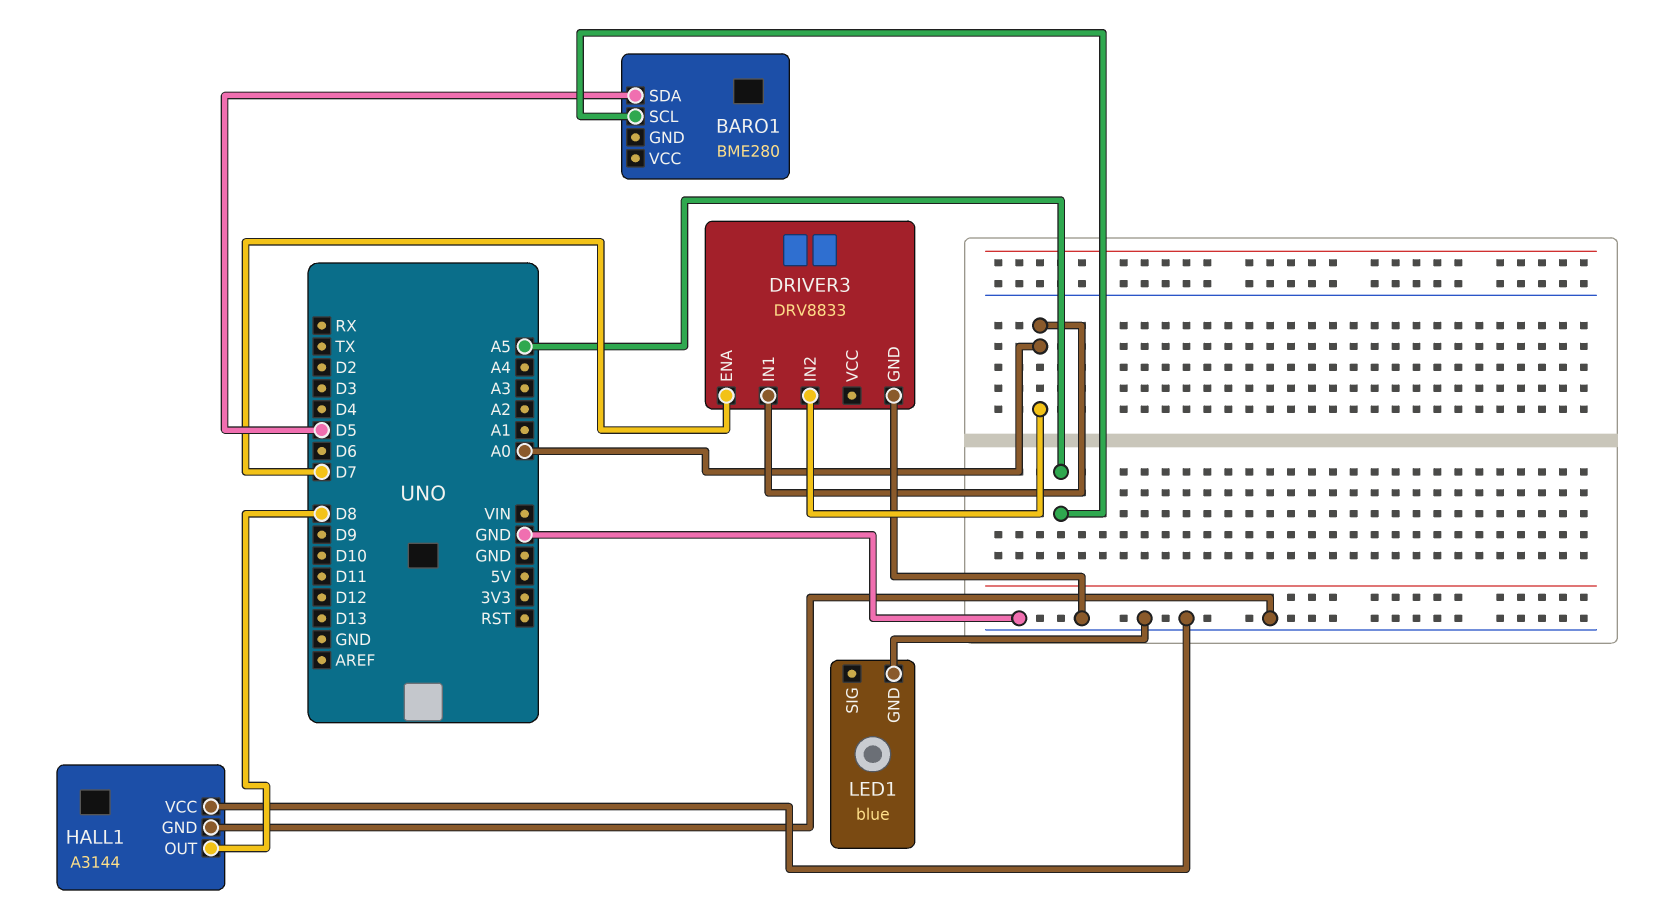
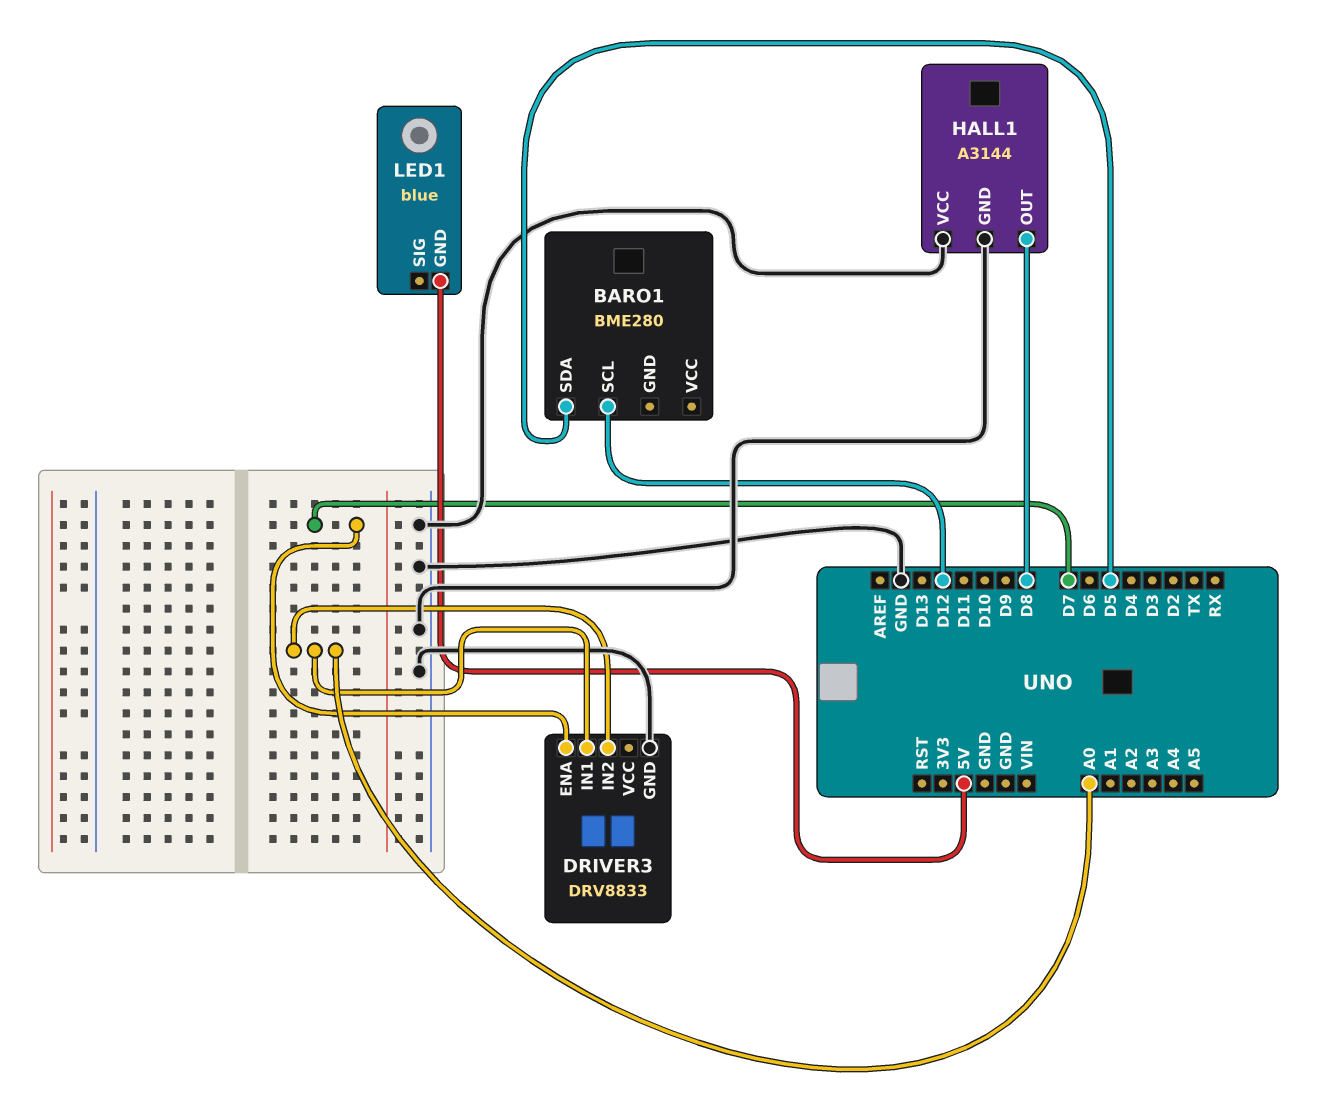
BARO1 pin SCL: A5 -> D12
LED1 pin GND: GND -> 5V

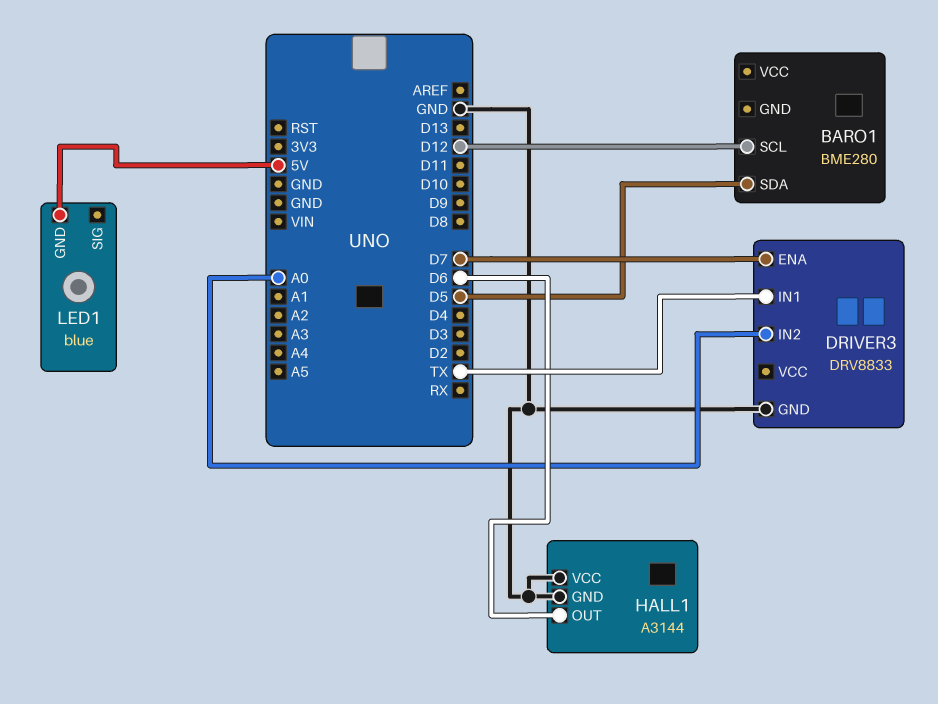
DRIVER3 pin IN1: A0 -> TX
HALL1 pin OUT: D8 -> D6

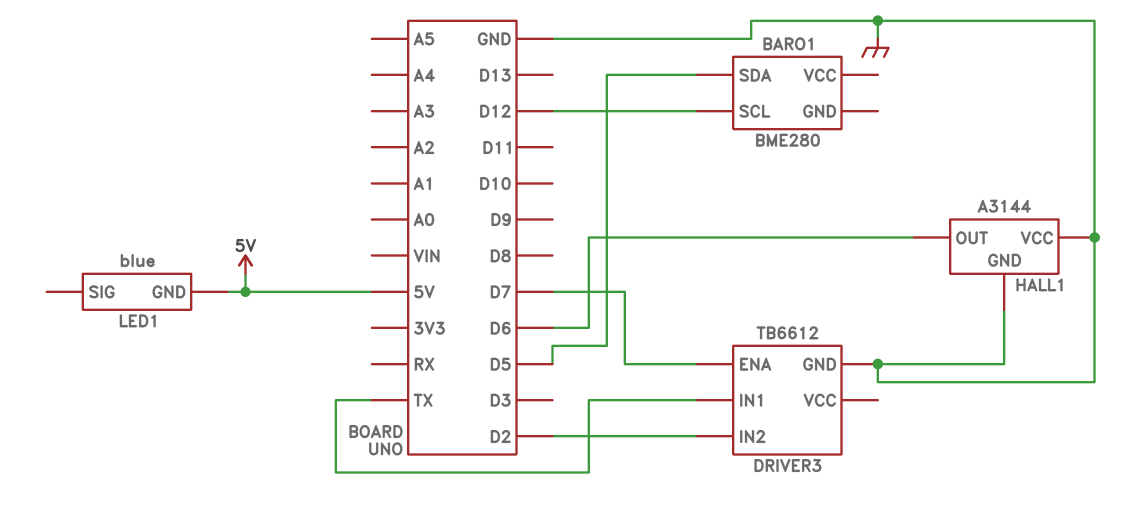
DRIVER3: DRV8833 -> TB6612
DRIVER3 pin IN2: A0 -> D2

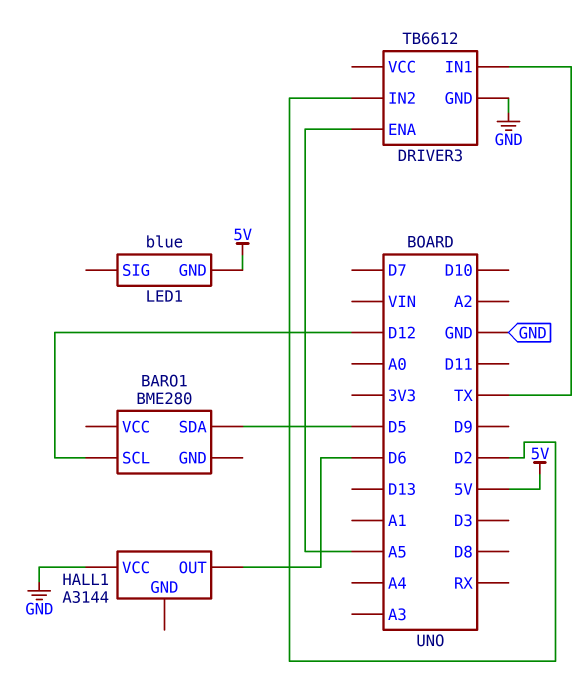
DRIVER3 pin ENA: D7 -> A5
HALL1 pin GND: GND -> none

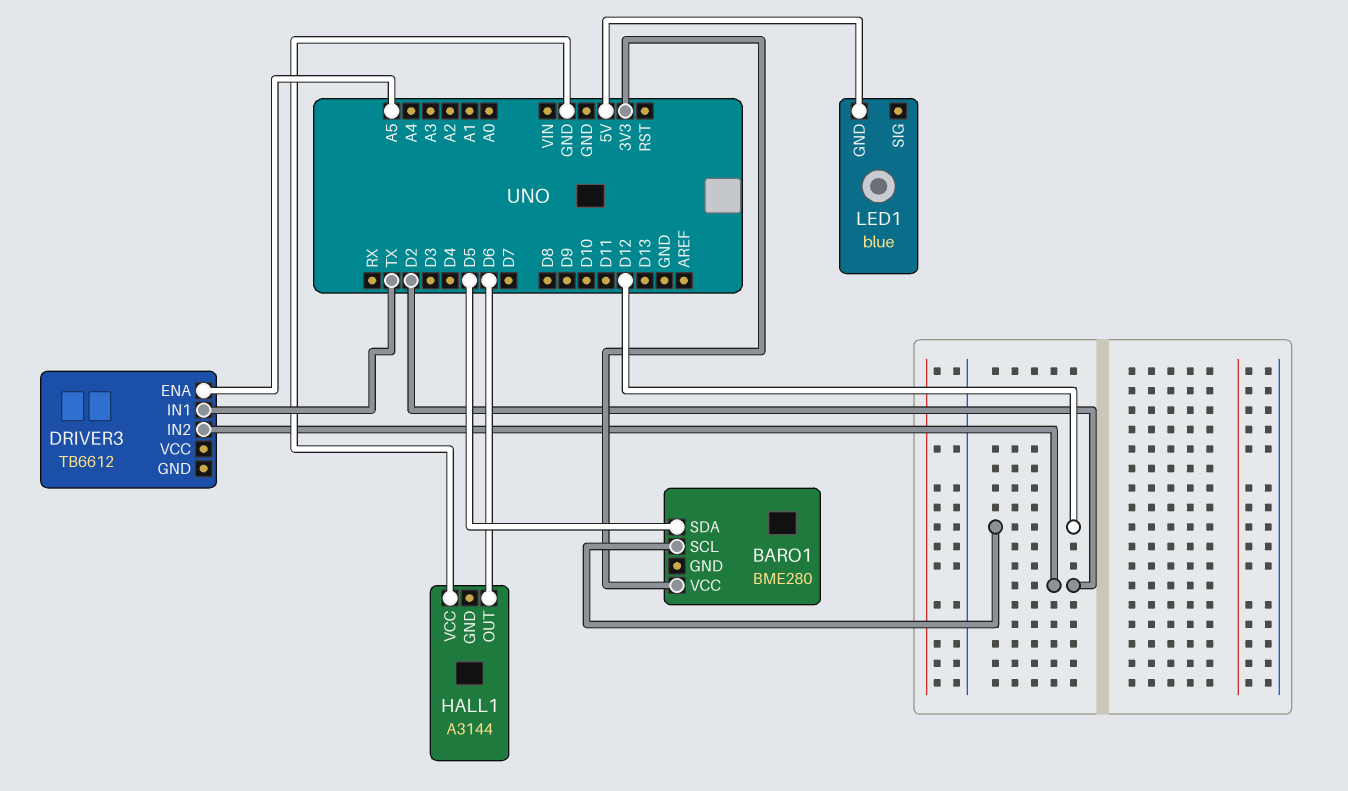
BARO1 pin VCC: none -> 3V3
DRIVER3 pin GND: GND -> none

